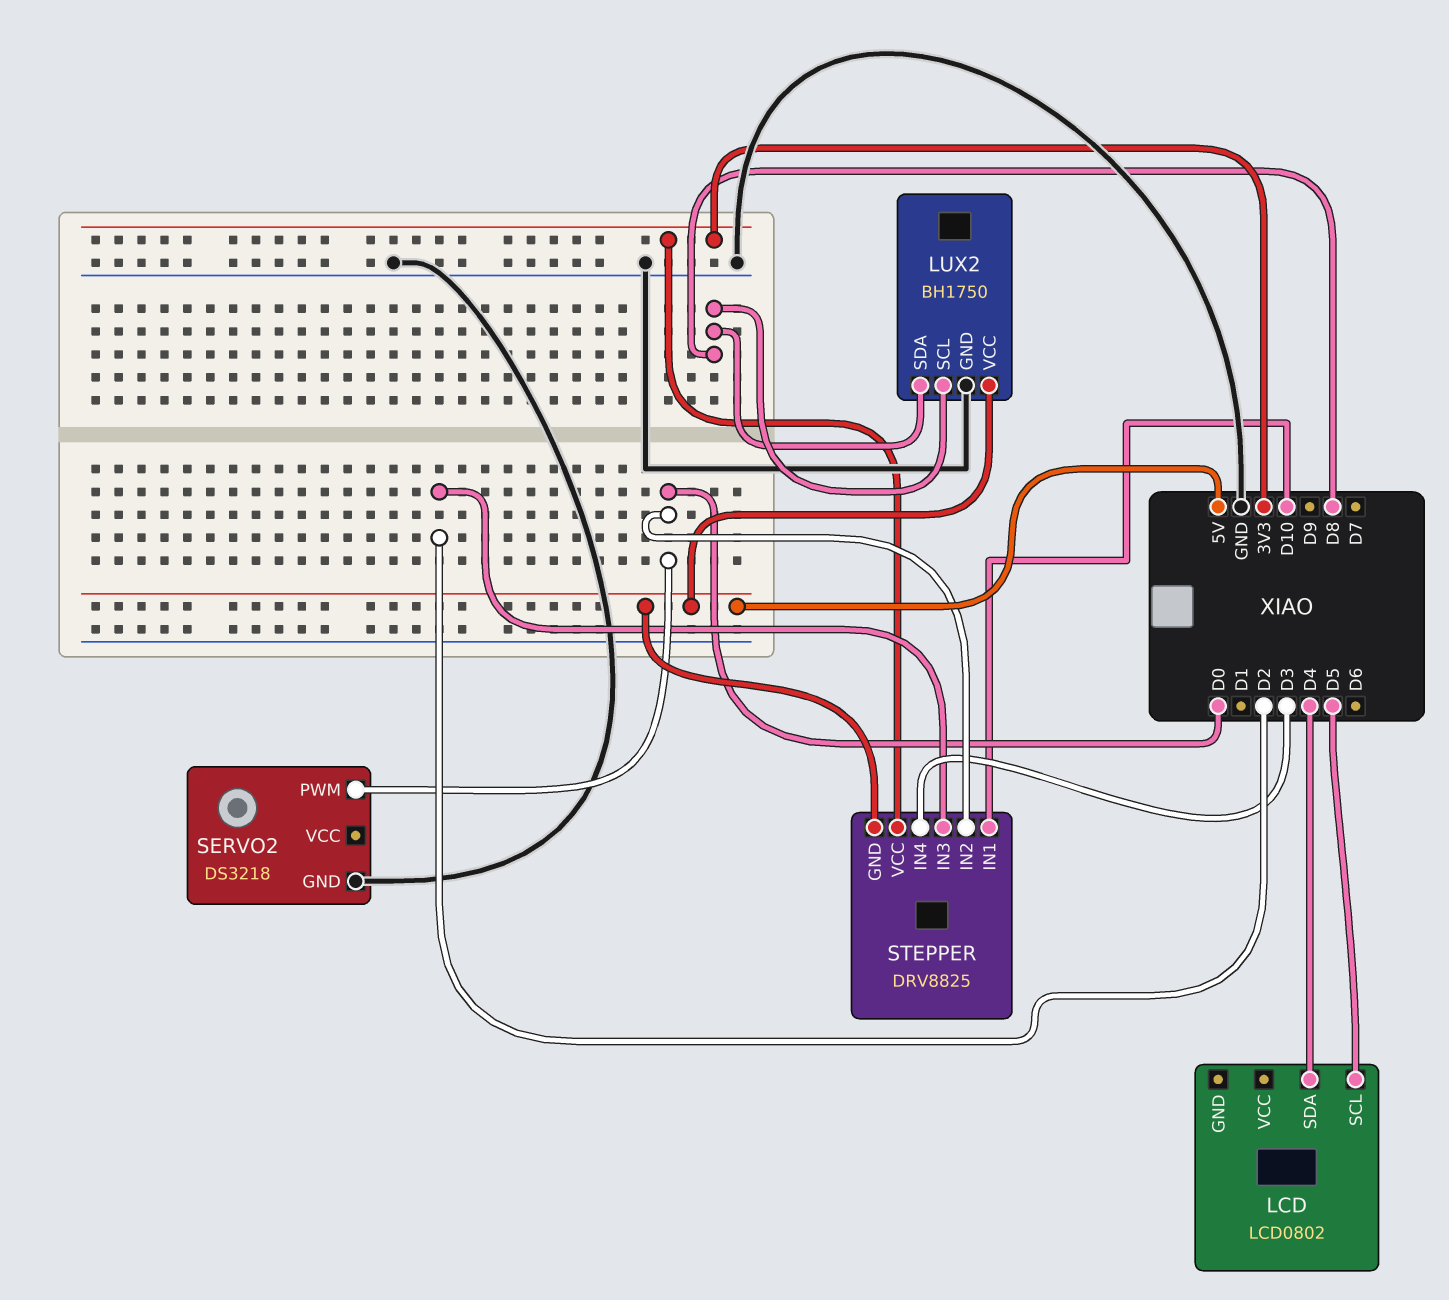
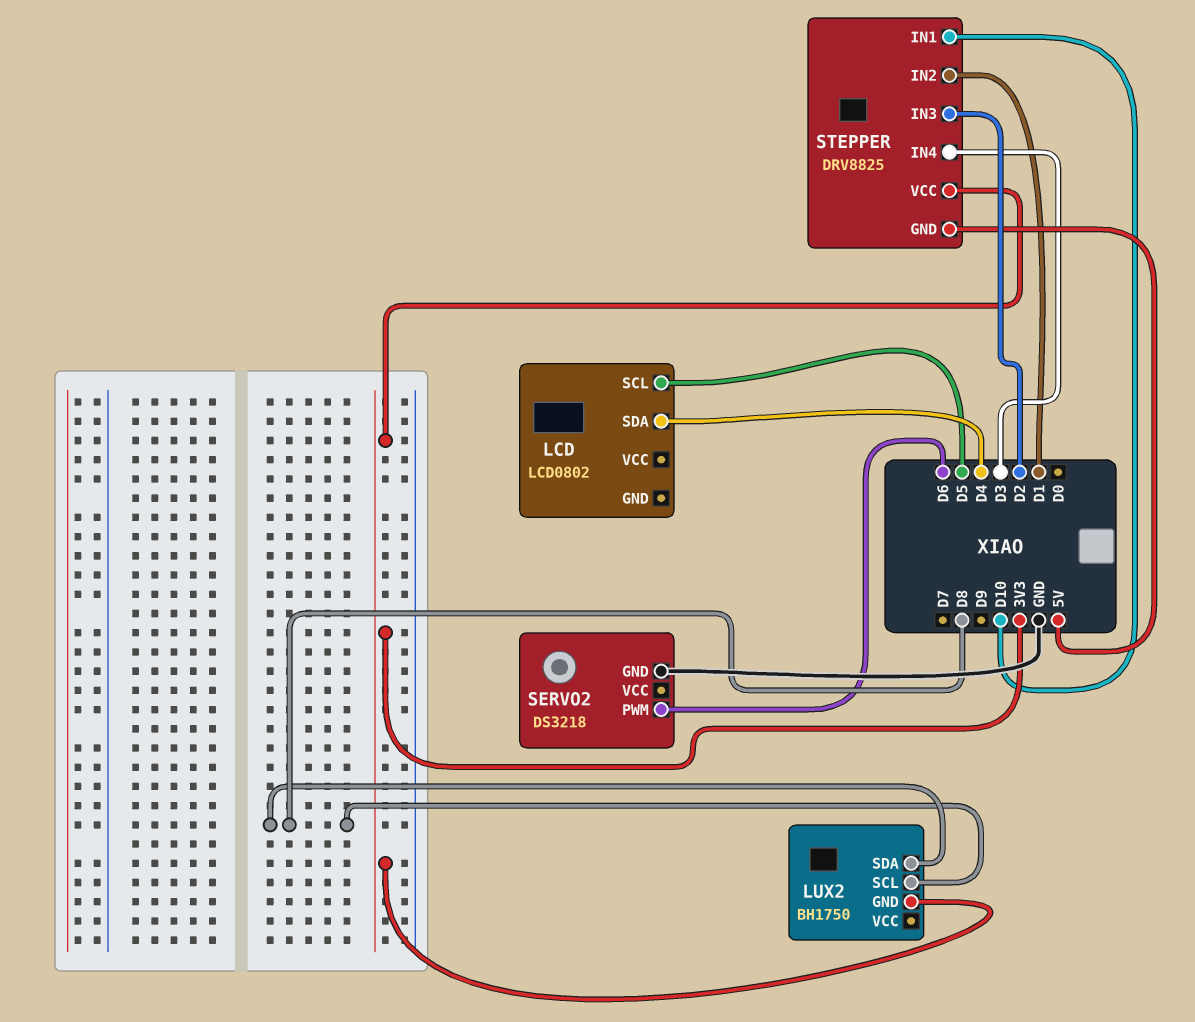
LUX2 pin GND: GND -> 3V3
LUX2 pin VCC: 5V -> none
SERVO2 pin PWM: D0 -> D6
STEPPER pin IN2: D0 -> D1

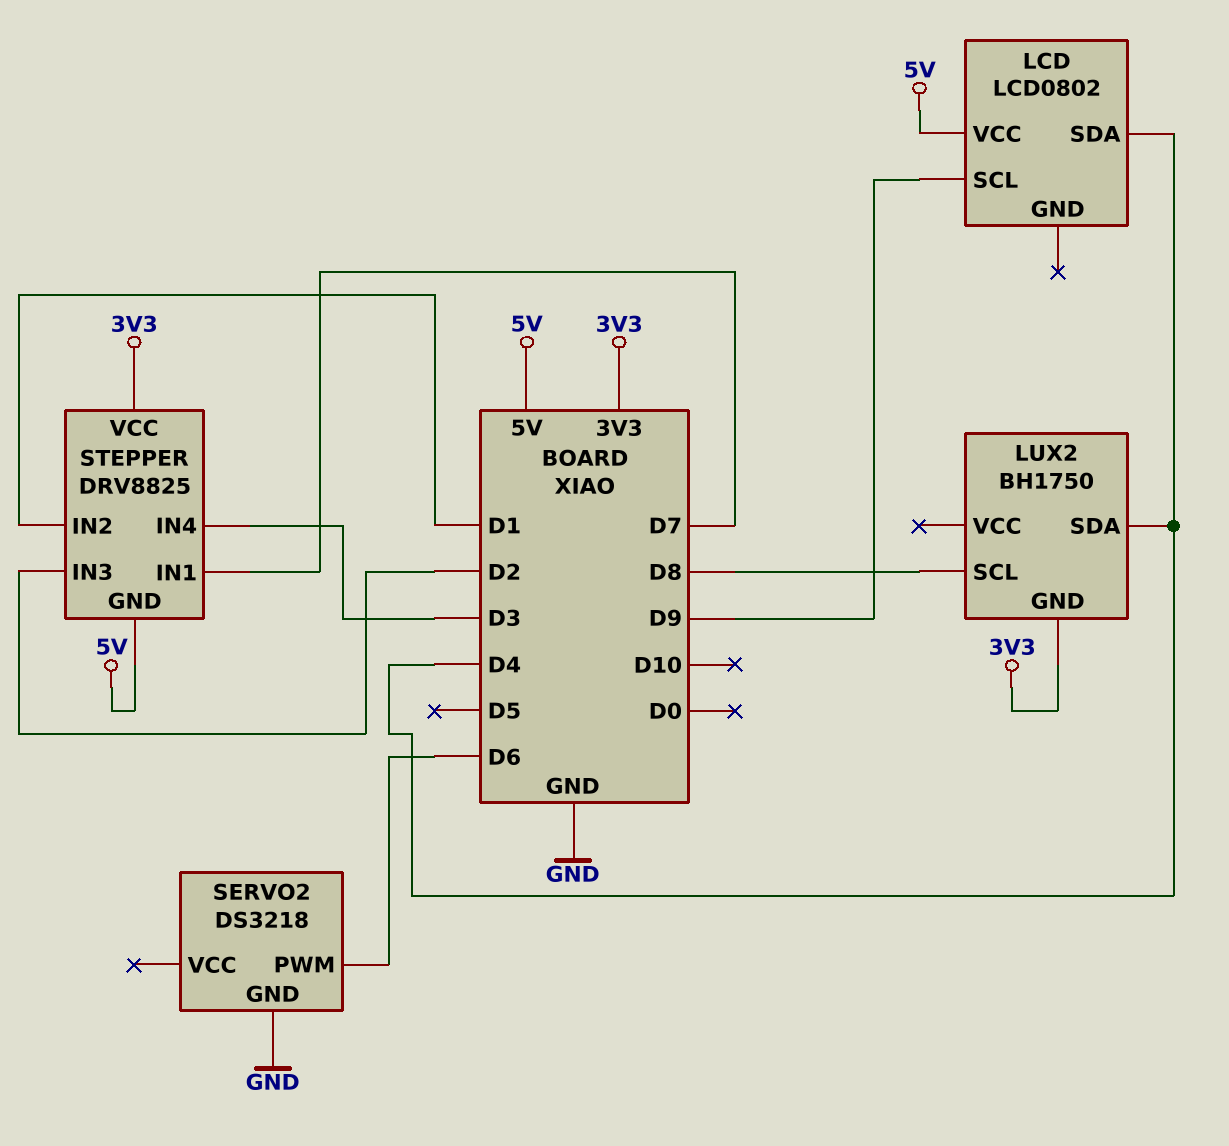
LCD pin SCL: D5 -> D9
LCD pin VCC: none -> 5V
LUX2 pin SDA: D8 -> D4
STEPPER pin IN1: D10 -> D7

